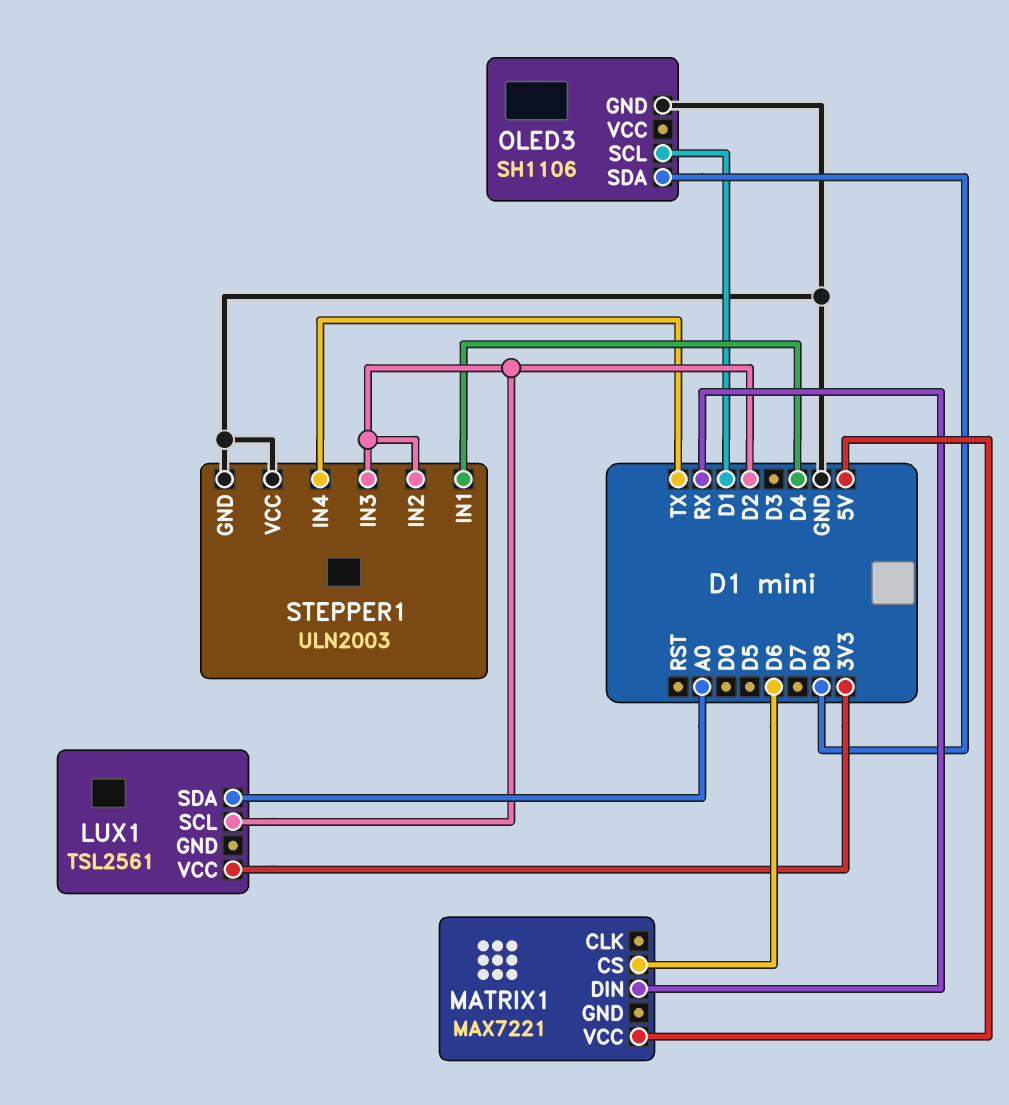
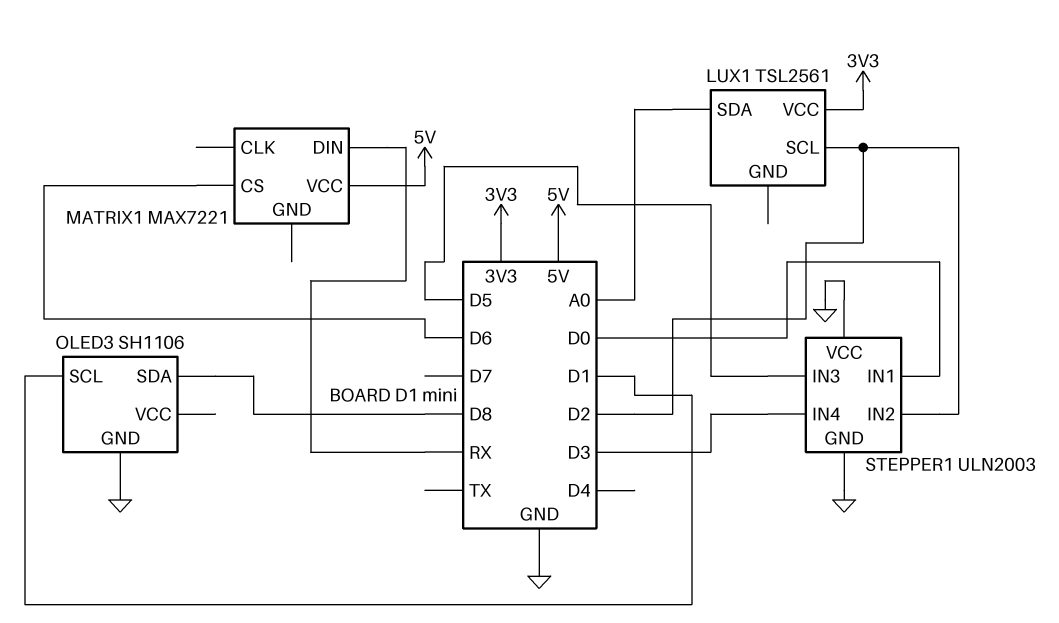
STEPPER1 pin IN1: D4 -> D0
STEPPER1 pin IN3: D2 -> D5
STEPPER1 pin IN4: TX -> D3

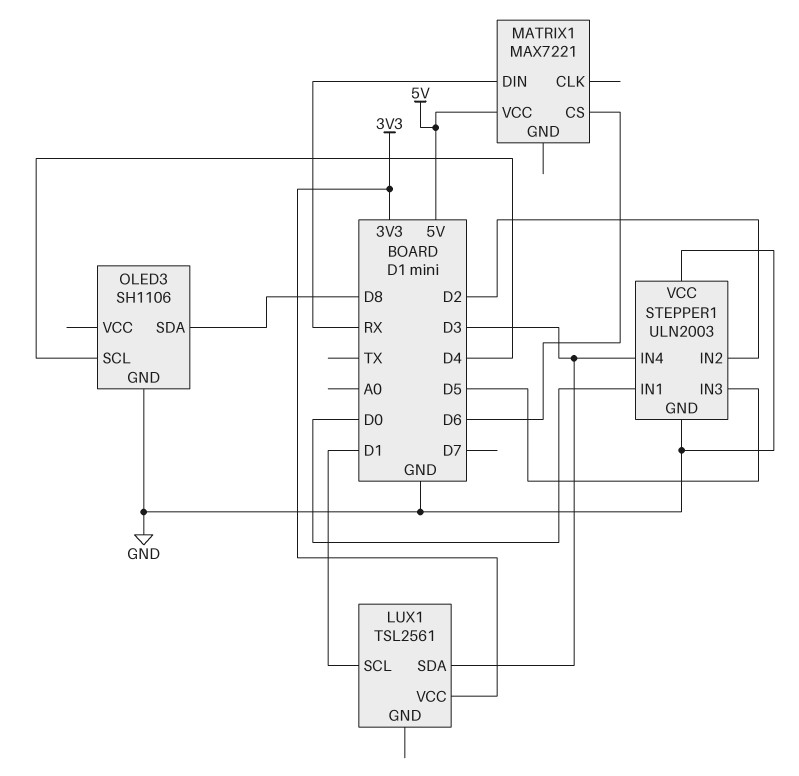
LUX1 pin SCL: D2 -> D1
LUX1 pin SDA: A0 -> D3
OLED3 pin SCL: D1 -> D4

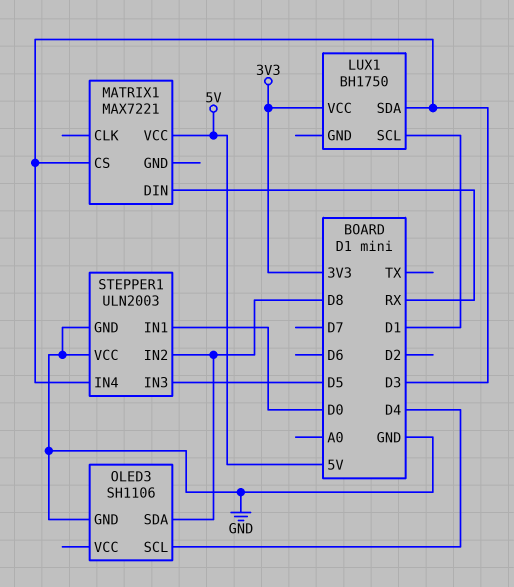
LUX1: TSL2561 -> BH1750
MATRIX1 pin CS: D6 -> D3
STEPPER1 pin IN2: D2 -> D8

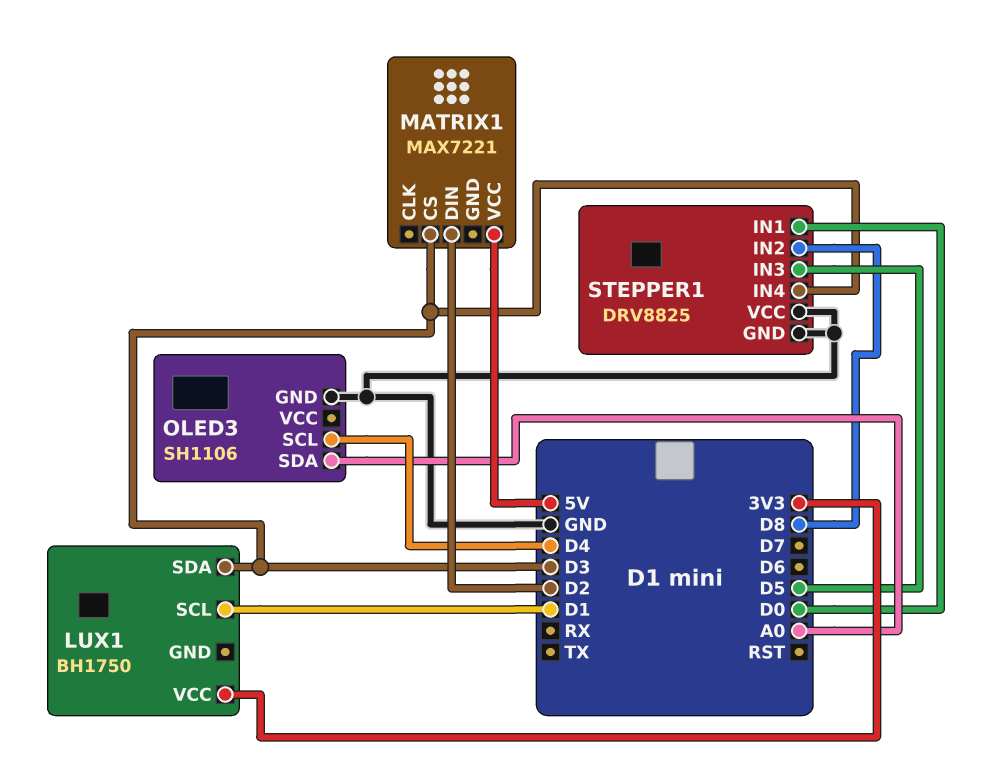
MATRIX1 pin DIN: RX -> D2
OLED3 pin SDA: D8 -> A0
STEPPER1: ULN2003 -> DRV8825

